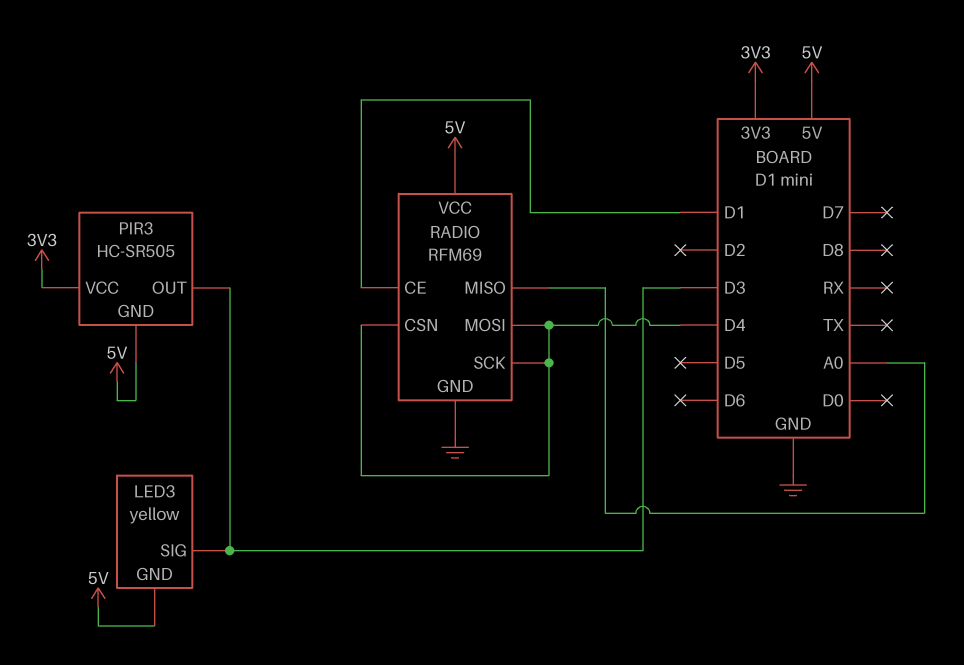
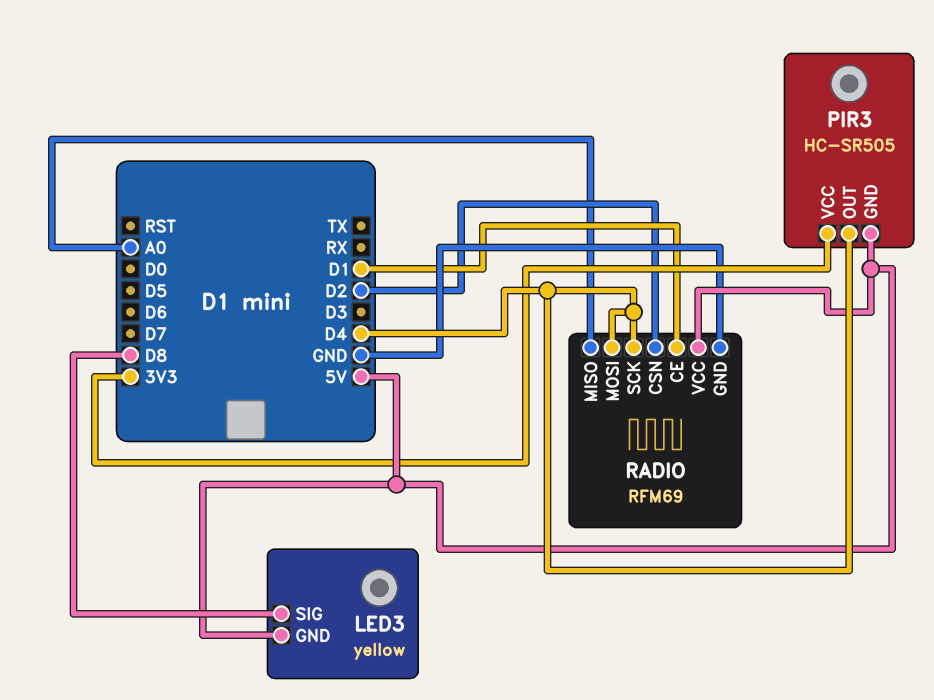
LED3 pin SIG: D3 -> D8
PIR3 pin OUT: D3 -> D4
RADIO pin CSN: D4 -> D2

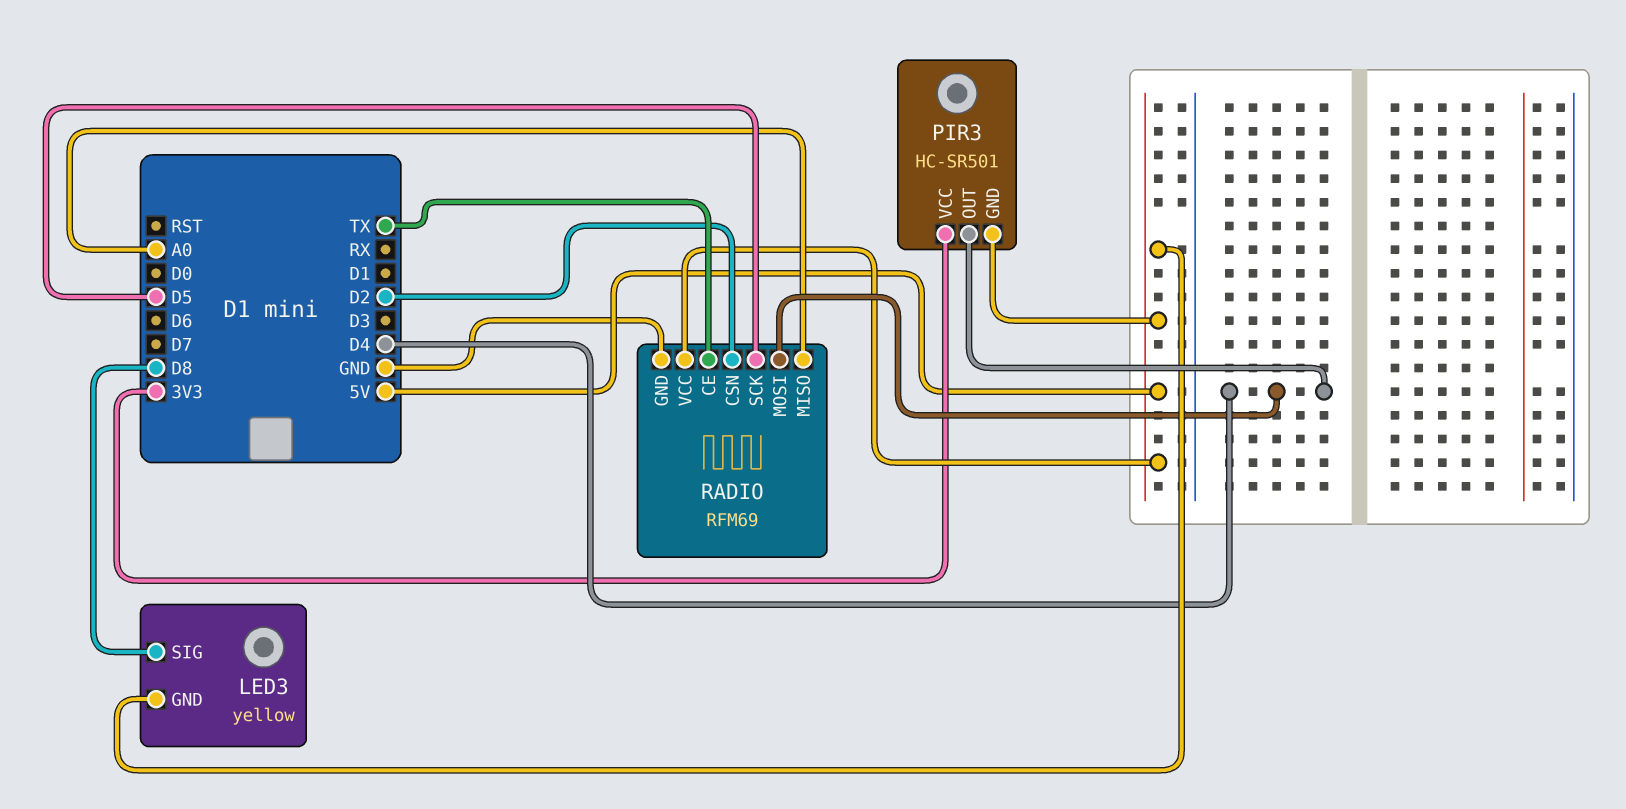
PIR3: HC-SR505 -> HC-SR501
RADIO pin CE: D1 -> TX
RADIO pin SCK: D4 -> D5

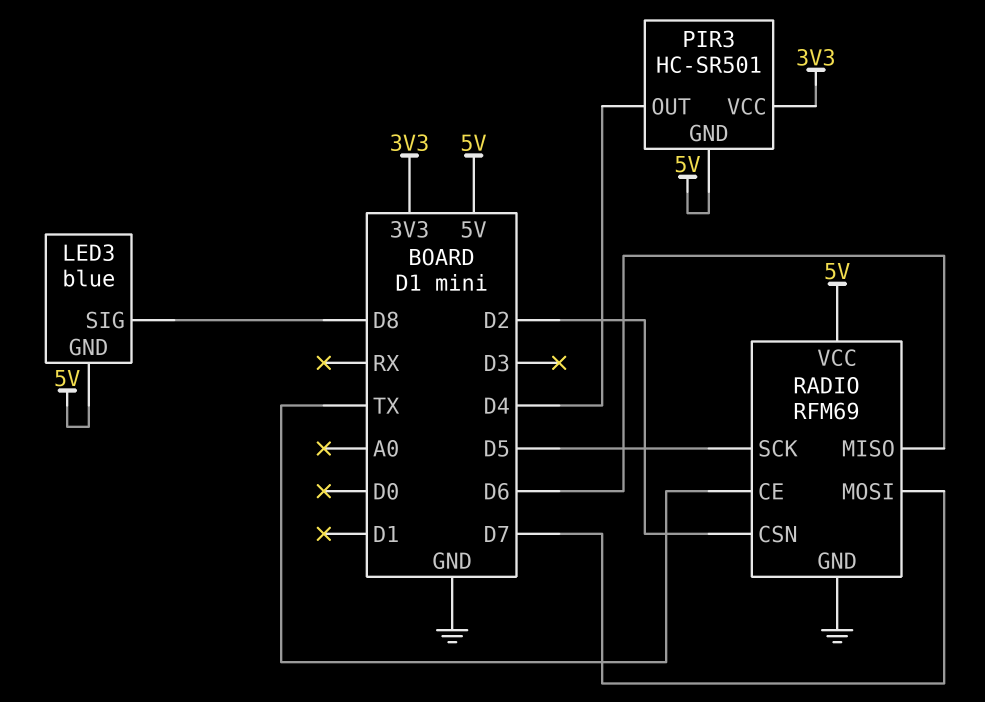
LED3: yellow -> blue
RADIO pin MISO: A0 -> D6
RADIO pin MOSI: D4 -> D7

